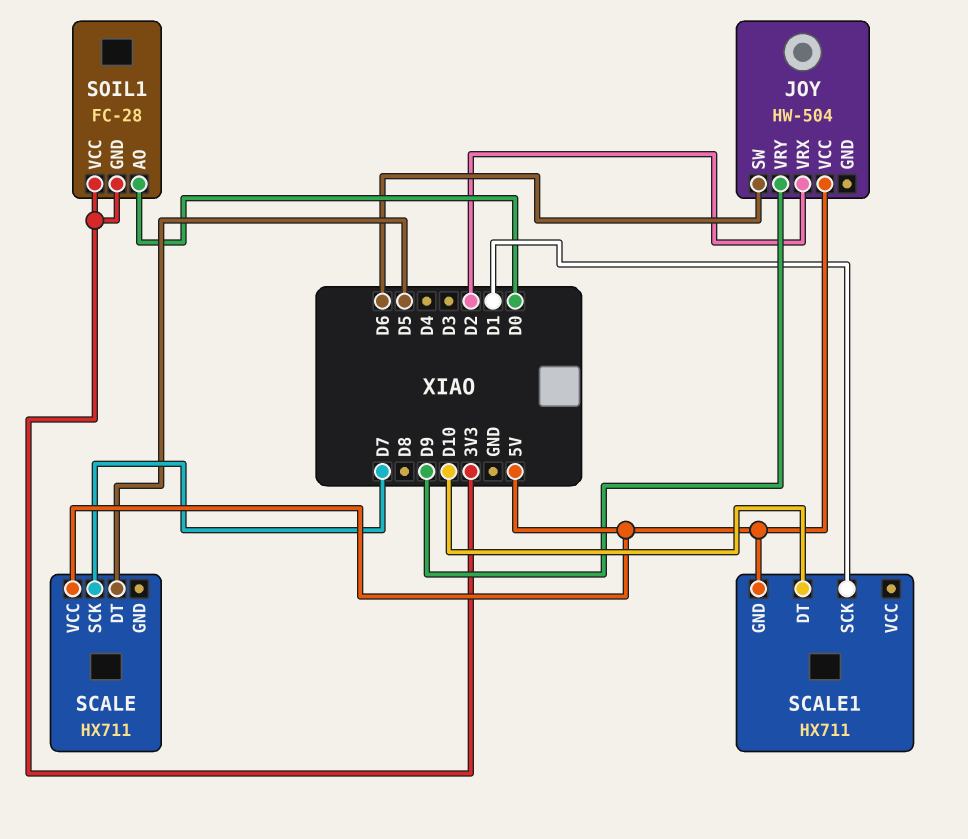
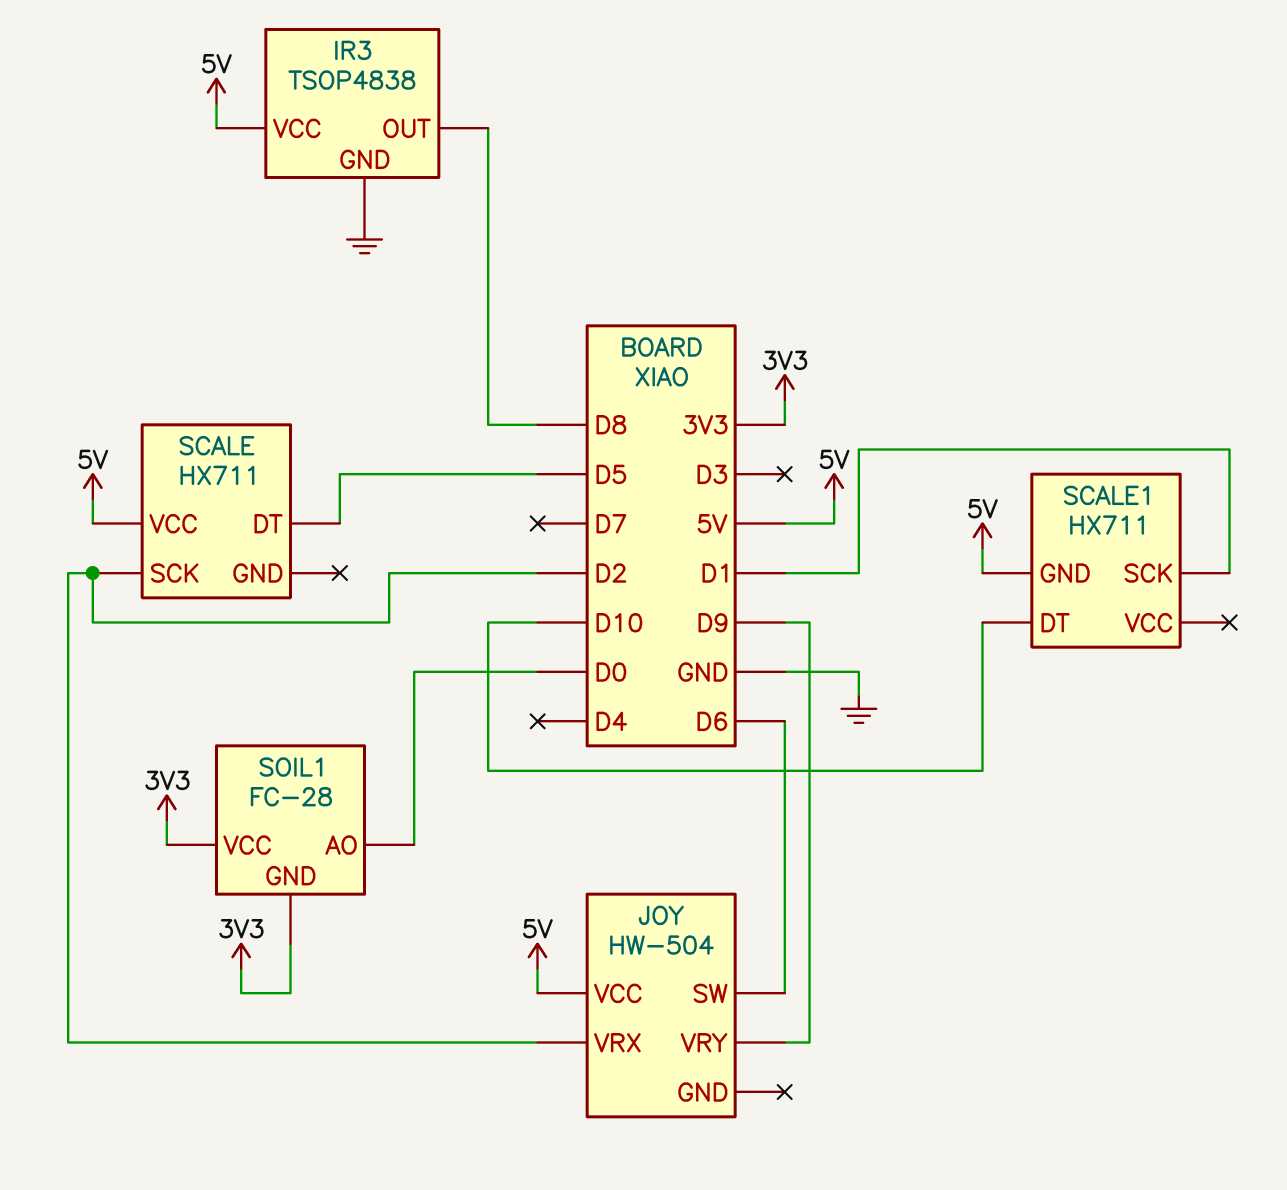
IR3: none -> TSOP4838
IR3 pin GND: none -> GND
IR3 pin OUT: none -> D8
IR3 pin VCC: none -> 5V
SCALE pin SCK: D7 -> D2

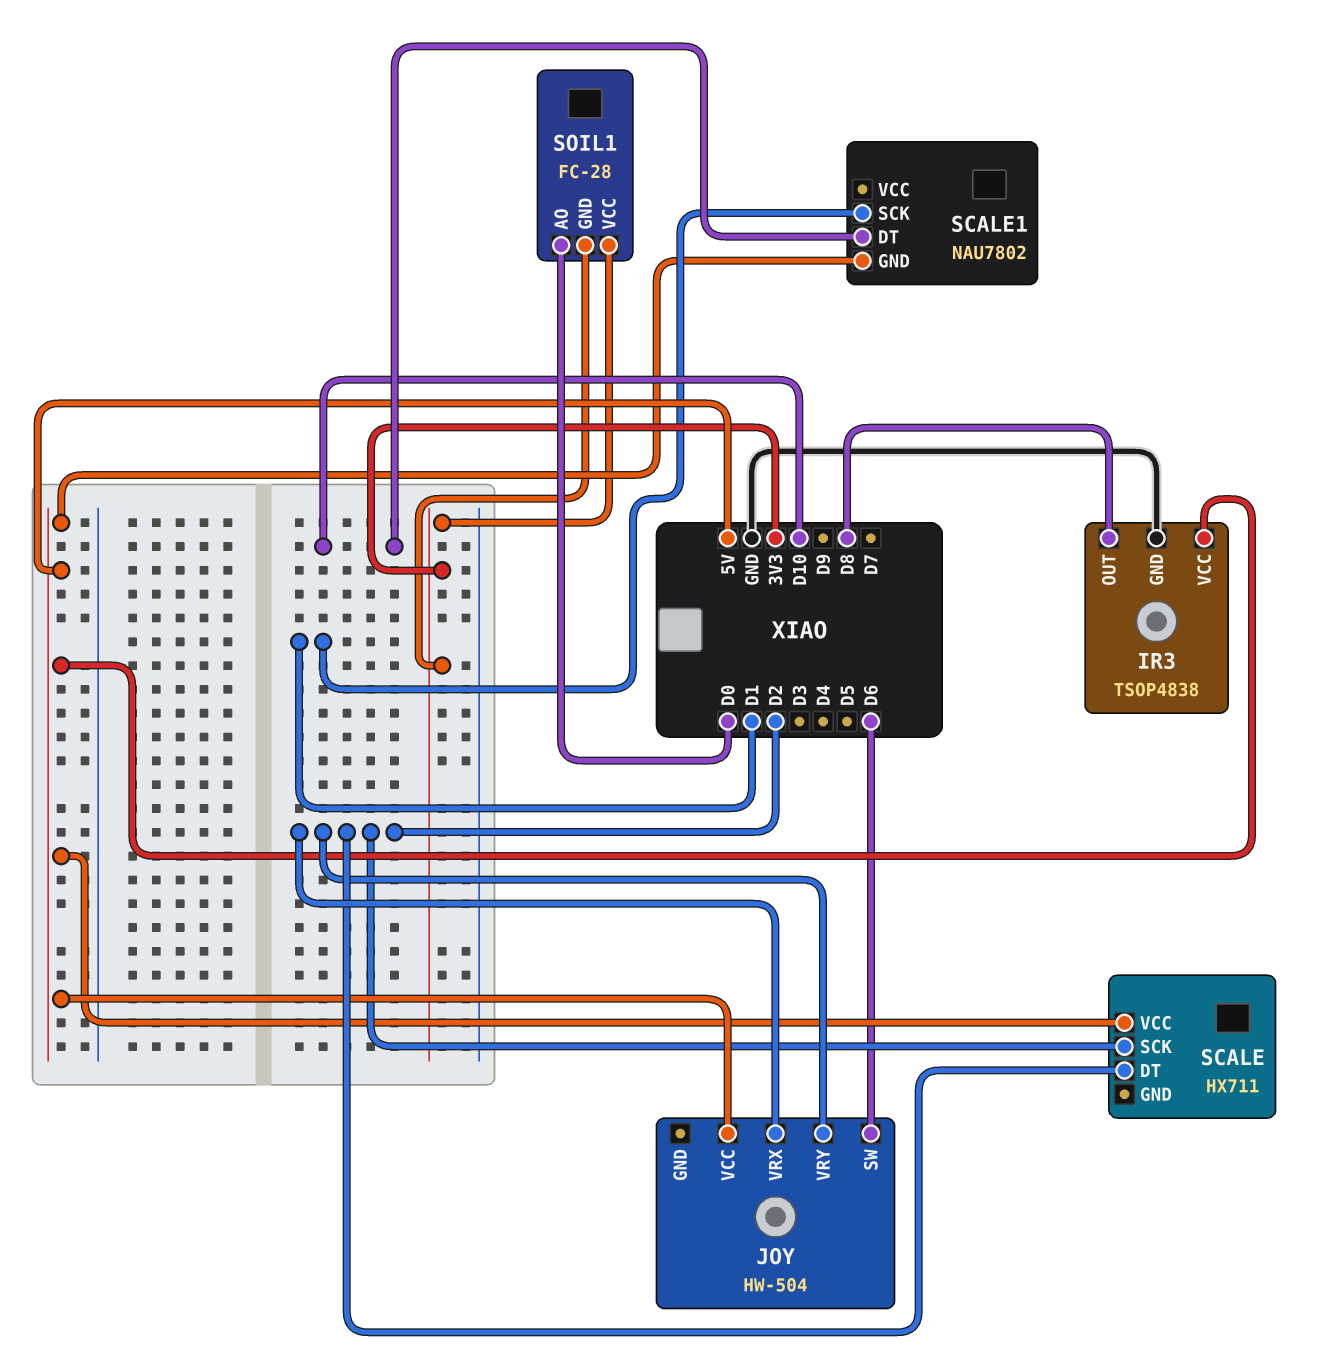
JOY pin VRY: D9 -> D2
SCALE pin DT: D5 -> D2
SCALE1: HX711 -> NAU7802

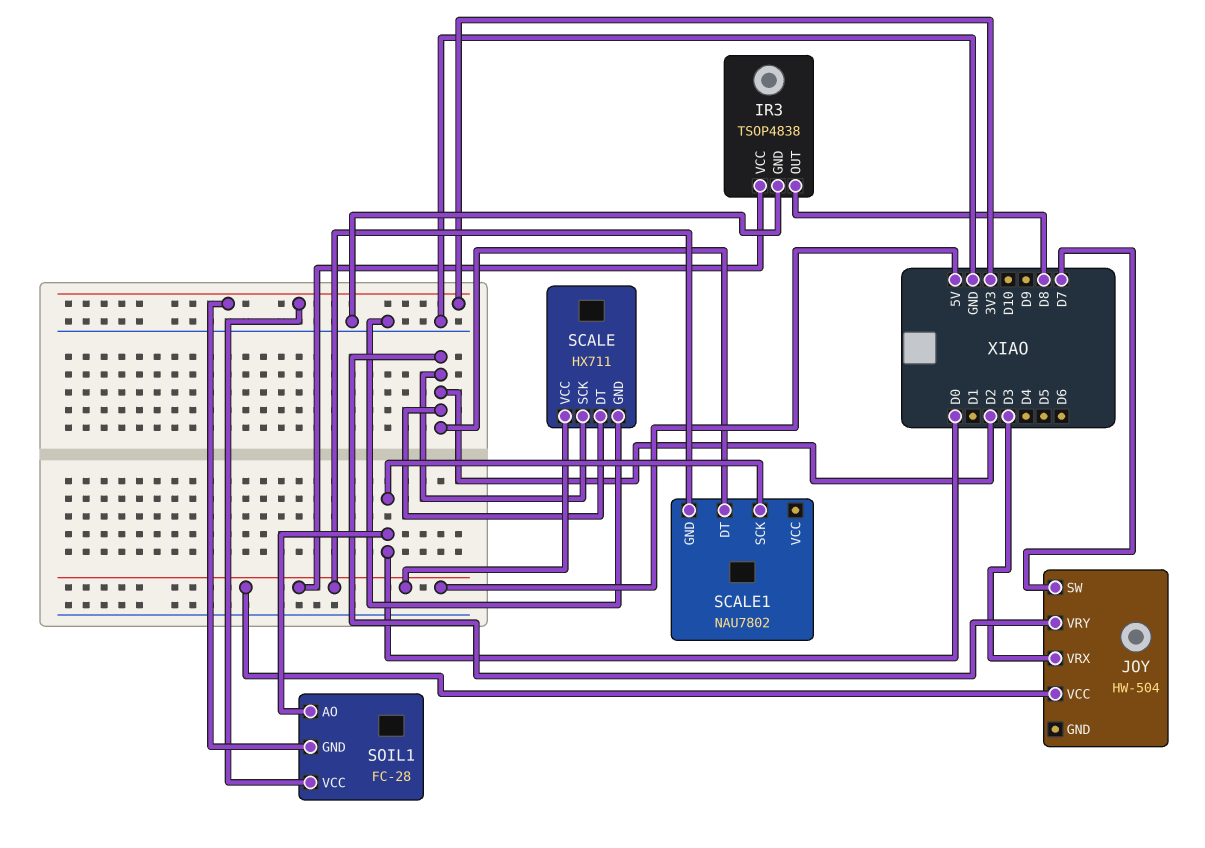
JOY pin SW: D6 -> D7
JOY pin VRX: D2 -> D3
SCALE pin GND: none -> GND
SCALE1 pin DT: D10 -> D2
SCALE1 pin SCK: D1 -> D0

